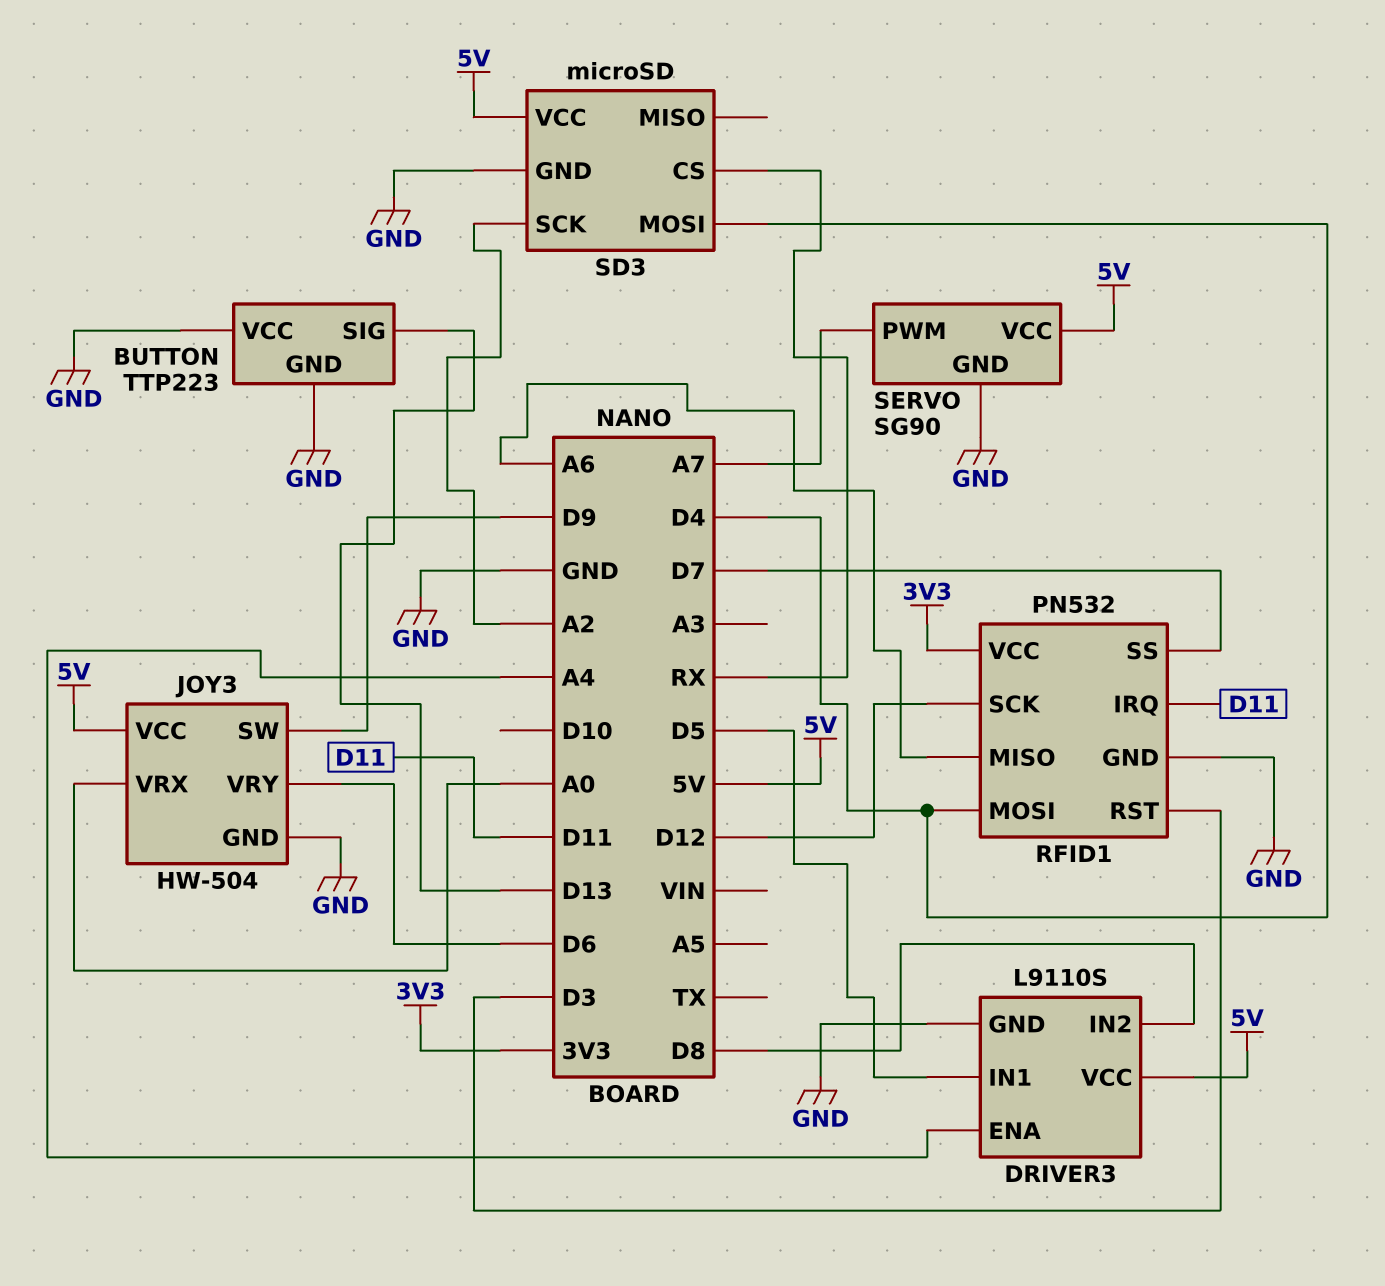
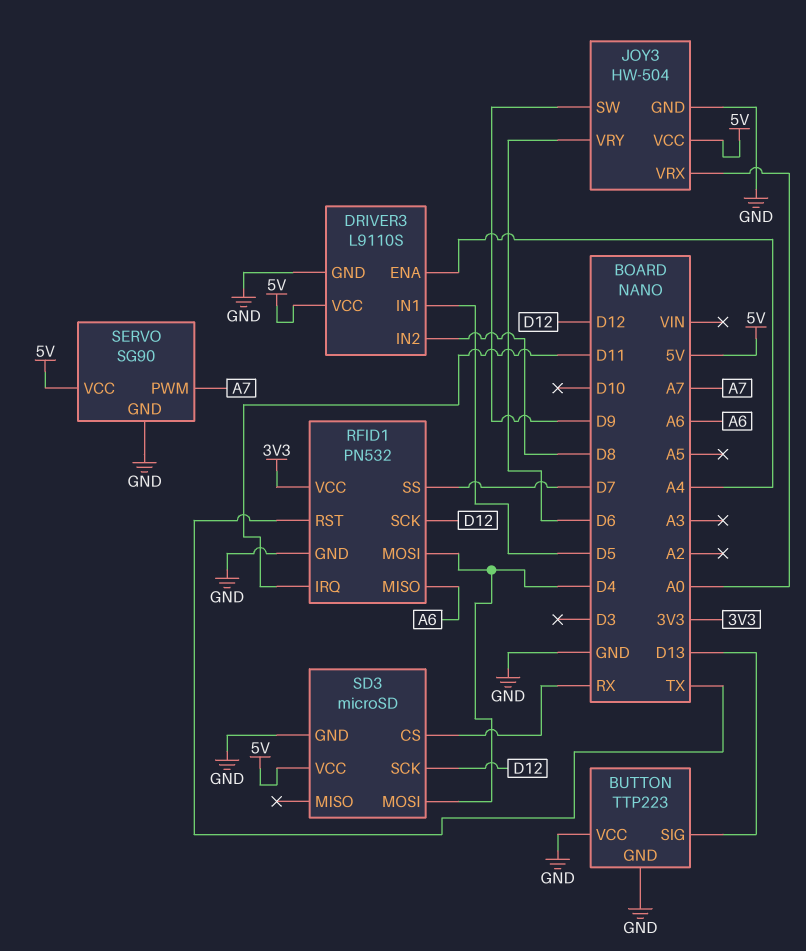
RFID1 pin RST: D3 -> TX
SD3 pin SCK: A2 -> D12

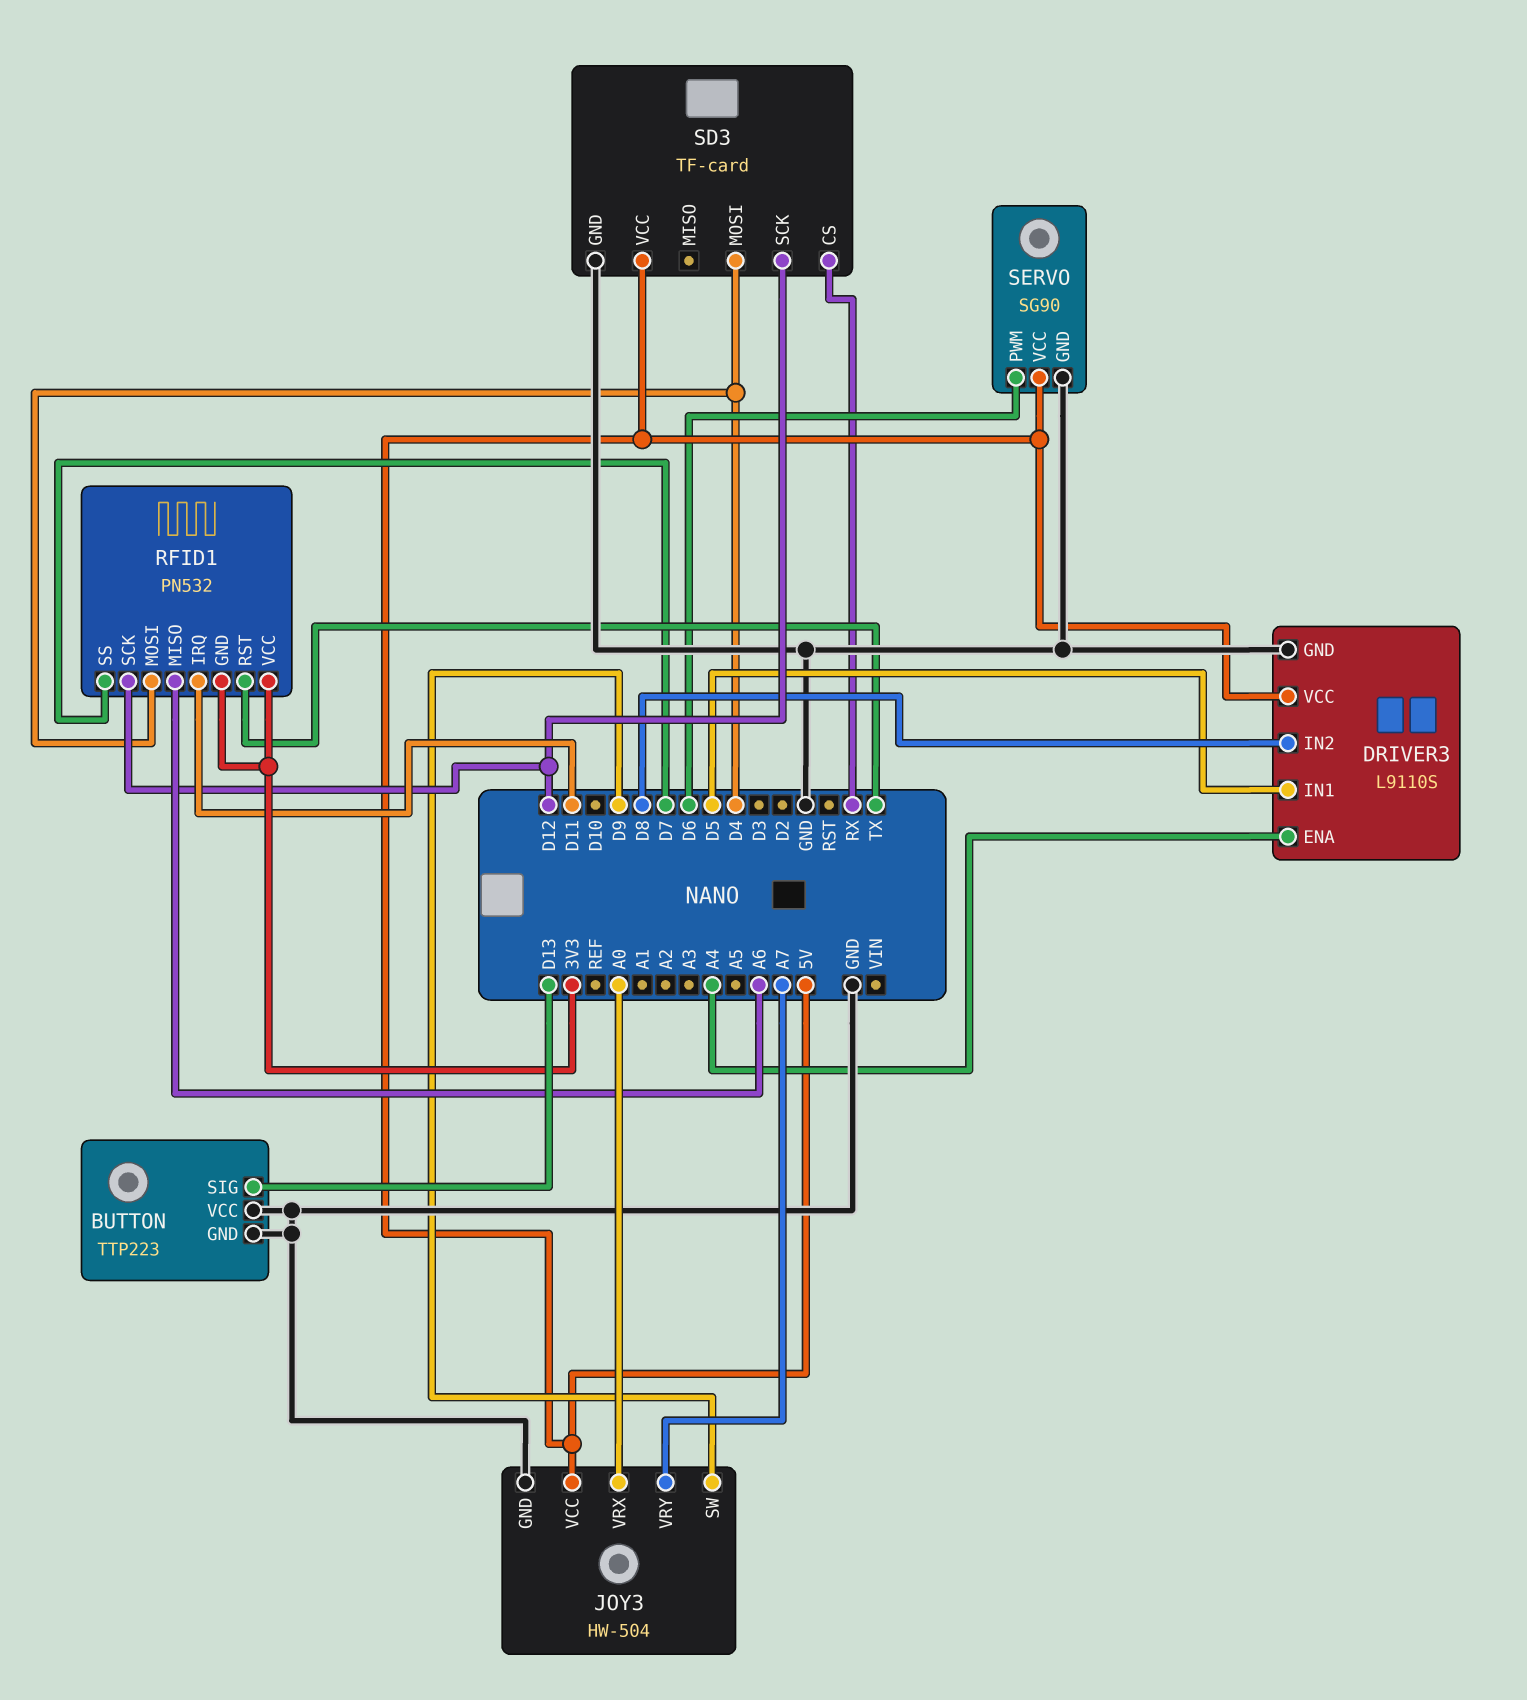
JOY3 pin VRY: D6 -> A7
RFID1 pin GND: GND -> 3V3
SD3: microSD -> TF-card
SERVO pin PWM: A7 -> D6

